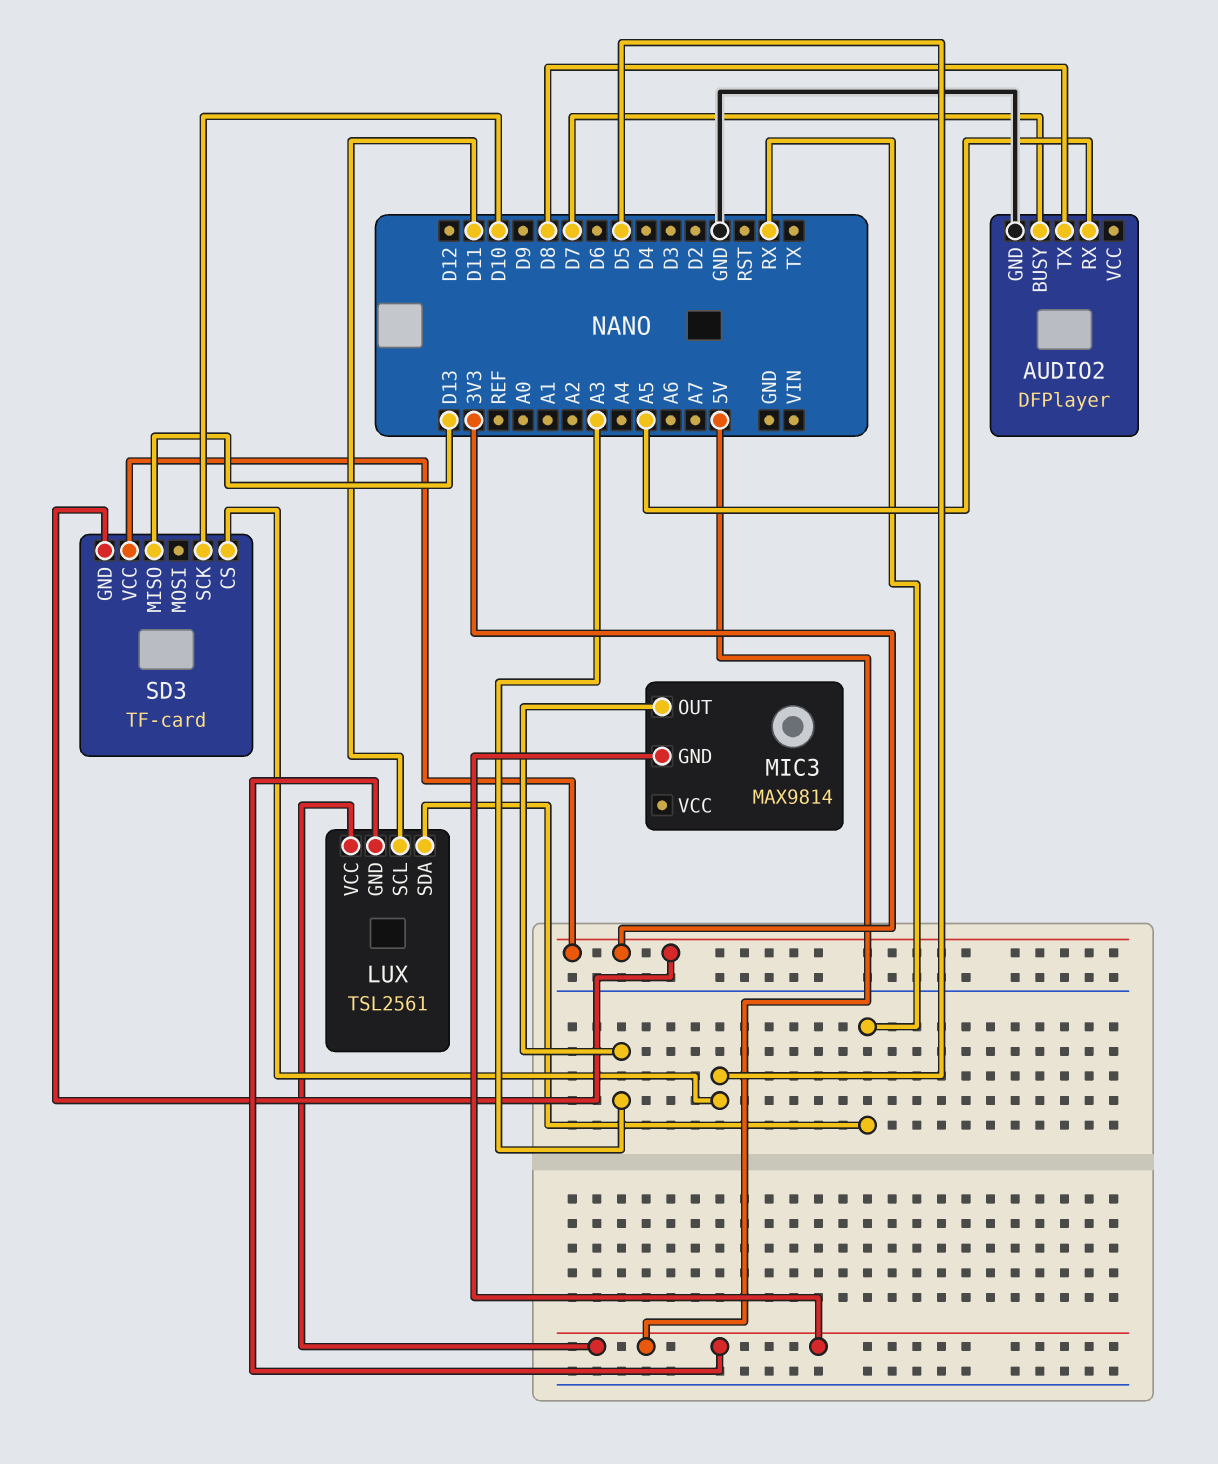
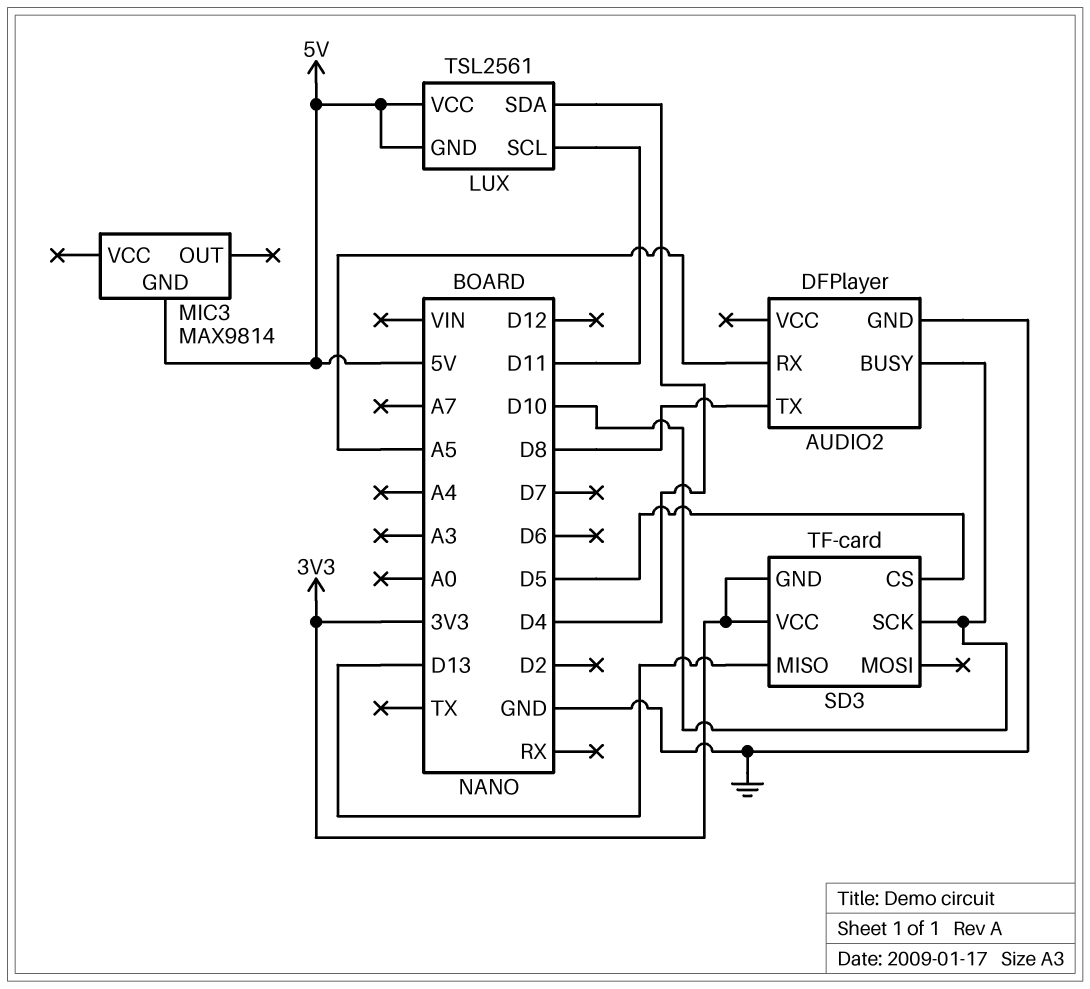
AUDIO2 pin BUSY: D7 -> D10
LUX pin SDA: RX -> D4
MIC3 pin OUT: A3 -> none

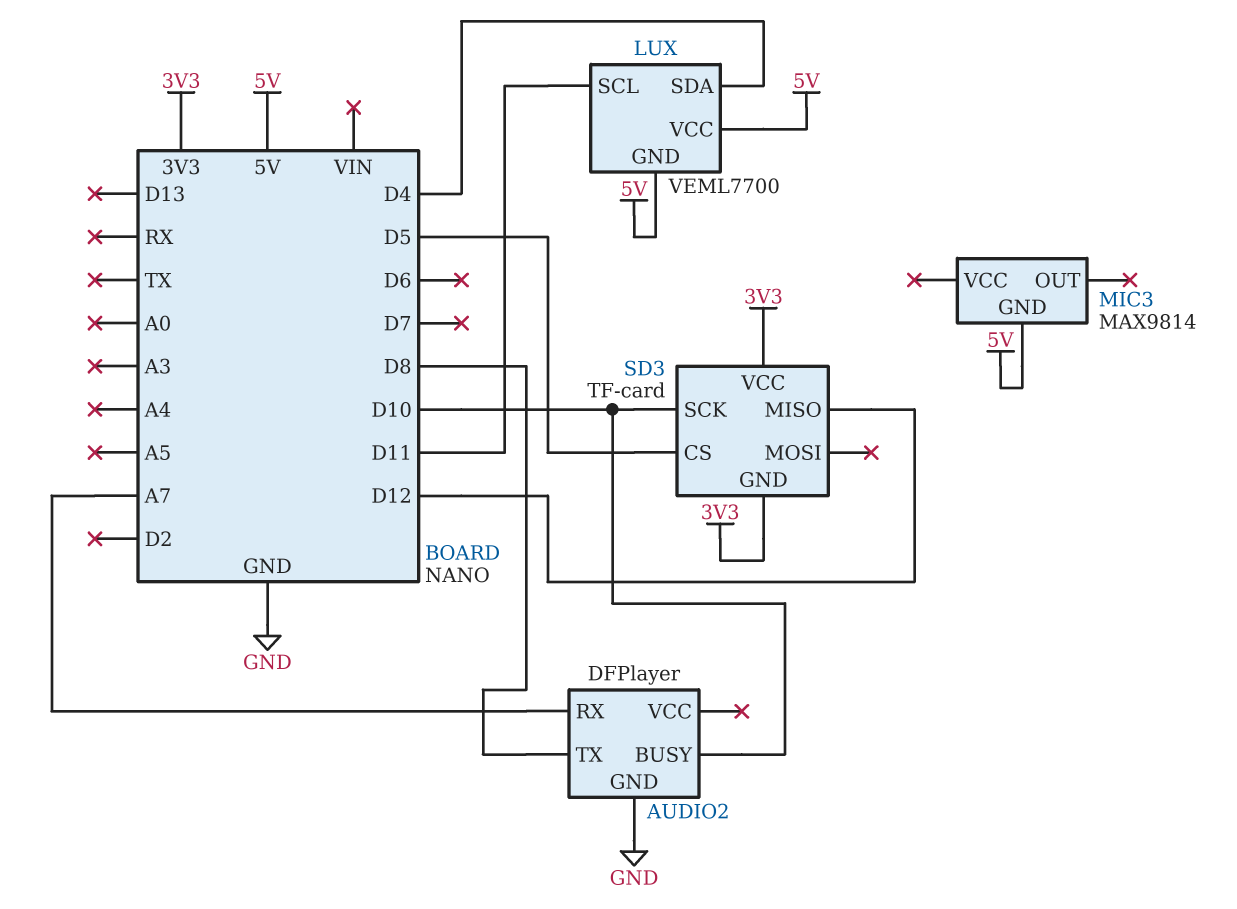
AUDIO2 pin RX: A5 -> A7
LUX: TSL2561 -> VEML7700
SD3 pin MISO: D13 -> D12

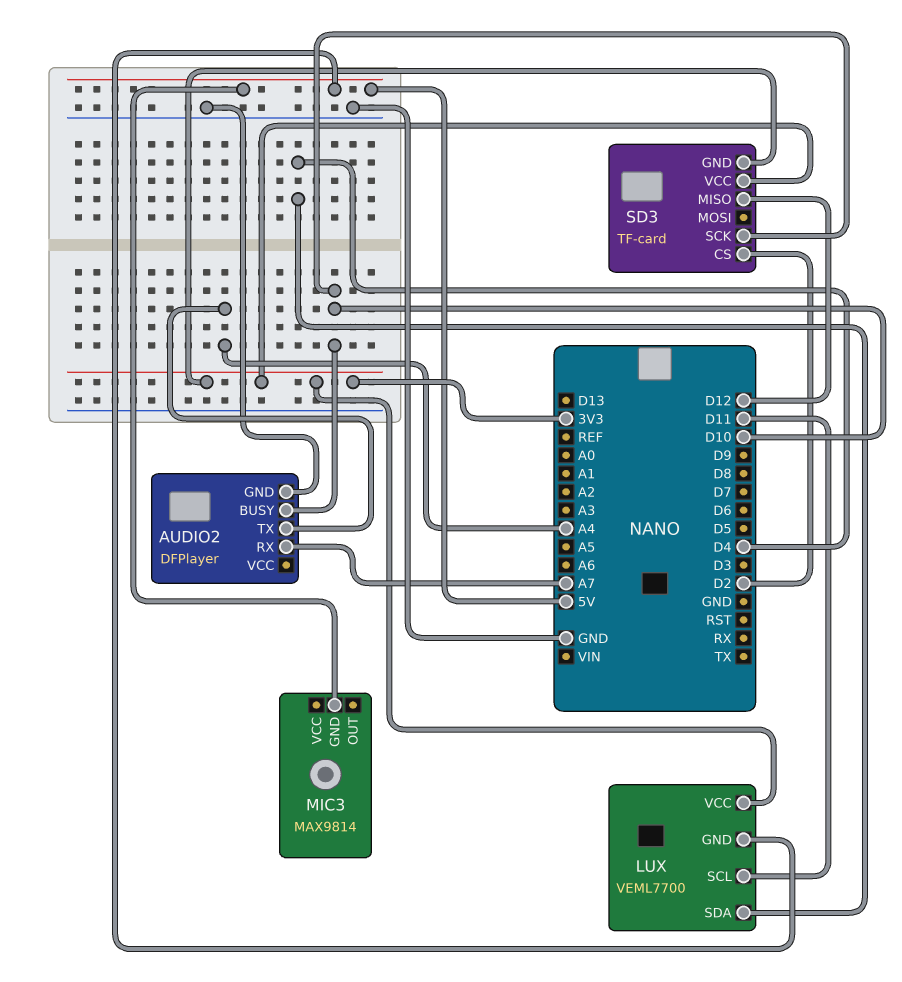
AUDIO2 pin TX: D8 -> A4
LUX pin VCC: 5V -> 3V3
SD3 pin CS: D5 -> D2

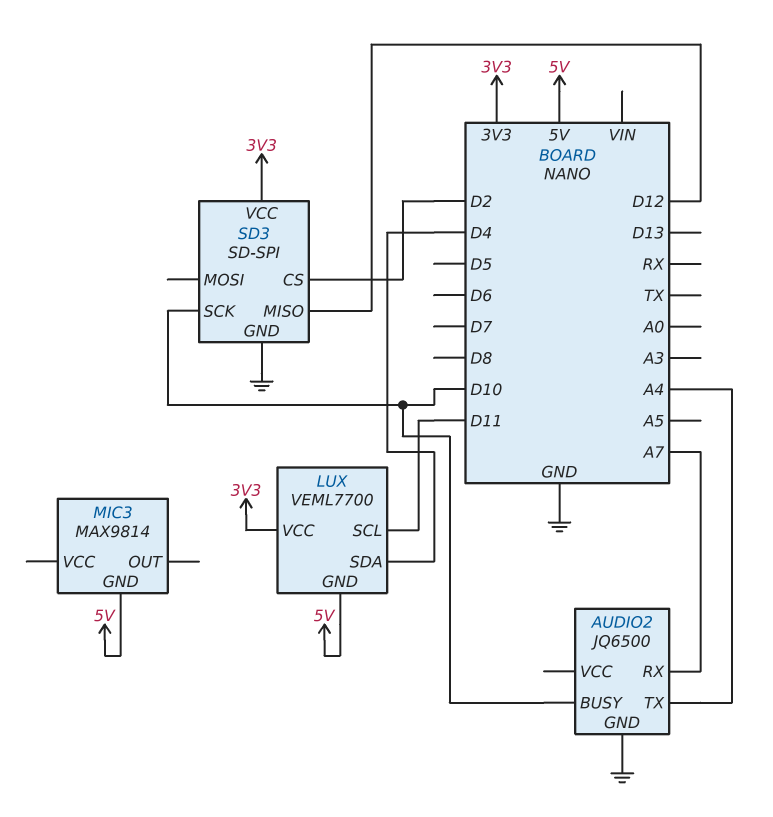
AUDIO2: DFPlayer -> JQ6500
SD3: TF-card -> SD-SPI
SD3 pin GND: 3V3 -> GND

